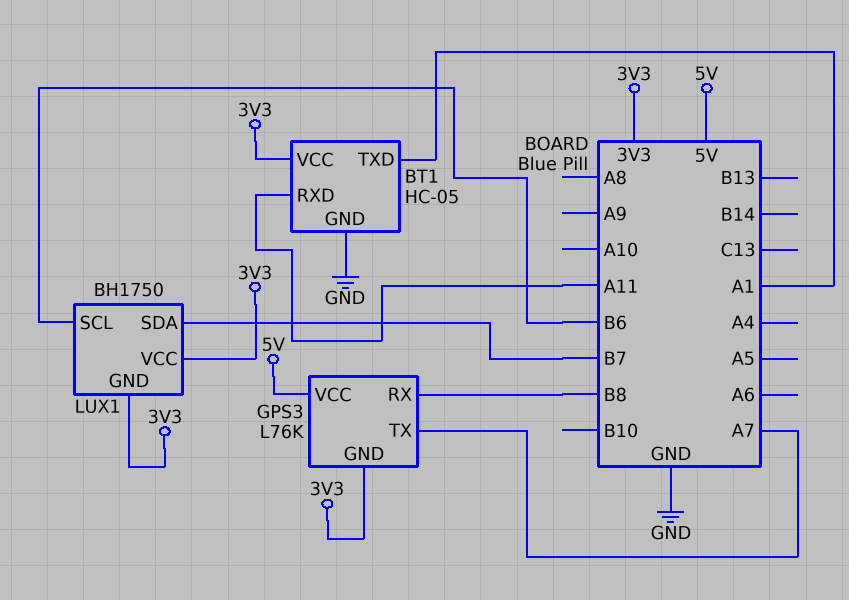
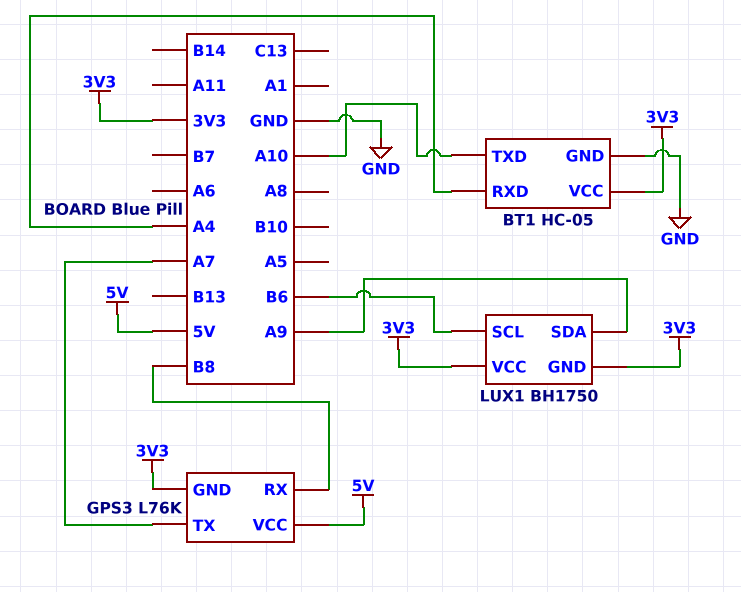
BT1 pin RXD: A11 -> A4
BT1 pin TXD: A1 -> A10
LUX1 pin SDA: B7 -> A9

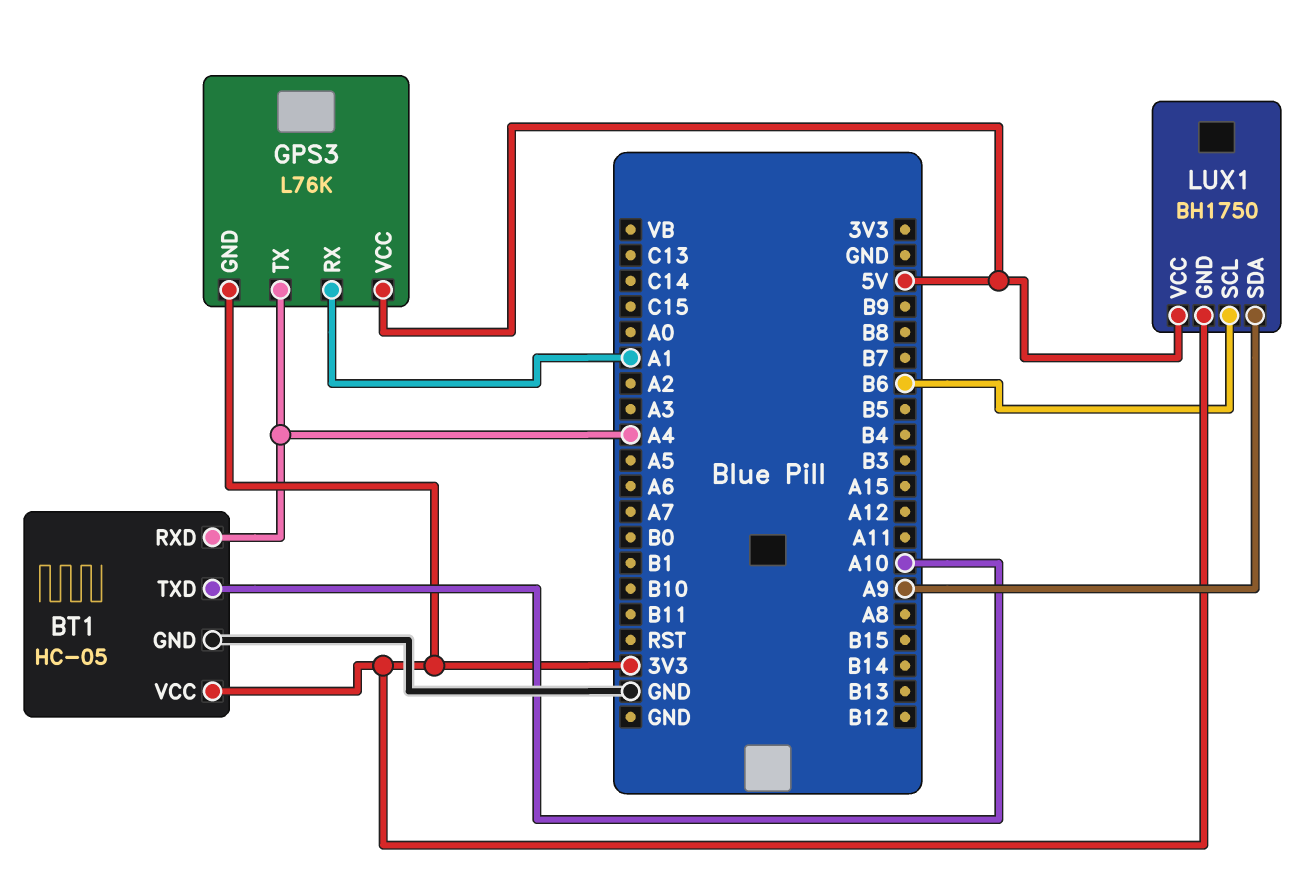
GPS3 pin RX: B8 -> A1
GPS3 pin TX: A7 -> A4
LUX1 pin VCC: 3V3 -> 5V

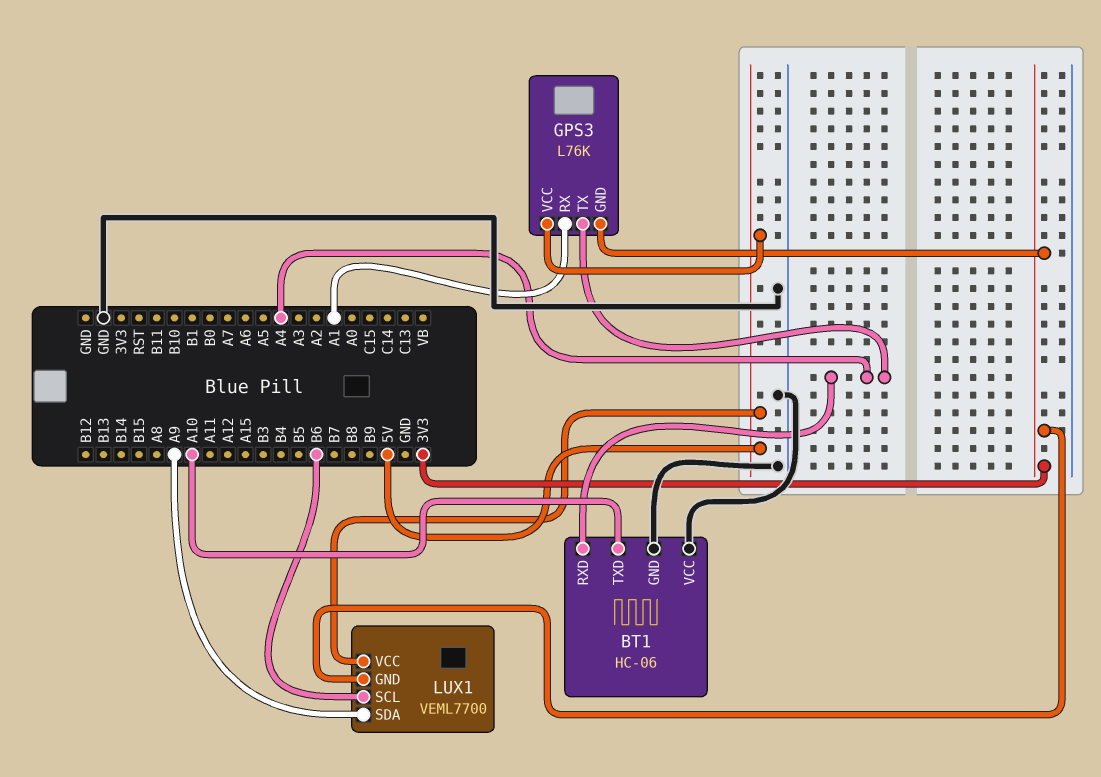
BT1: HC-05 -> HC-06
BT1 pin VCC: 3V3 -> GND
LUX1: BH1750 -> VEML7700

